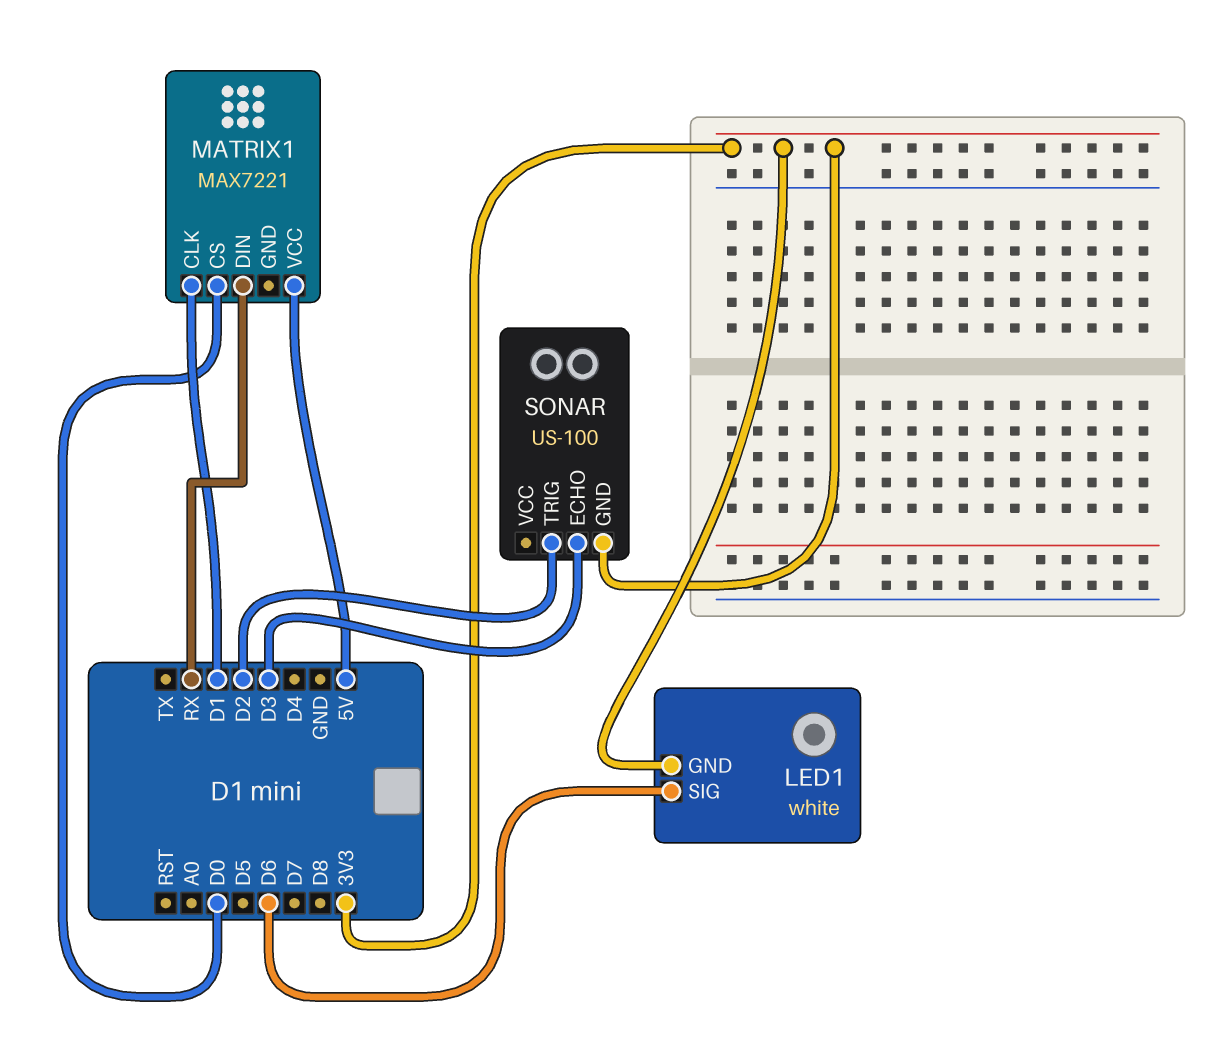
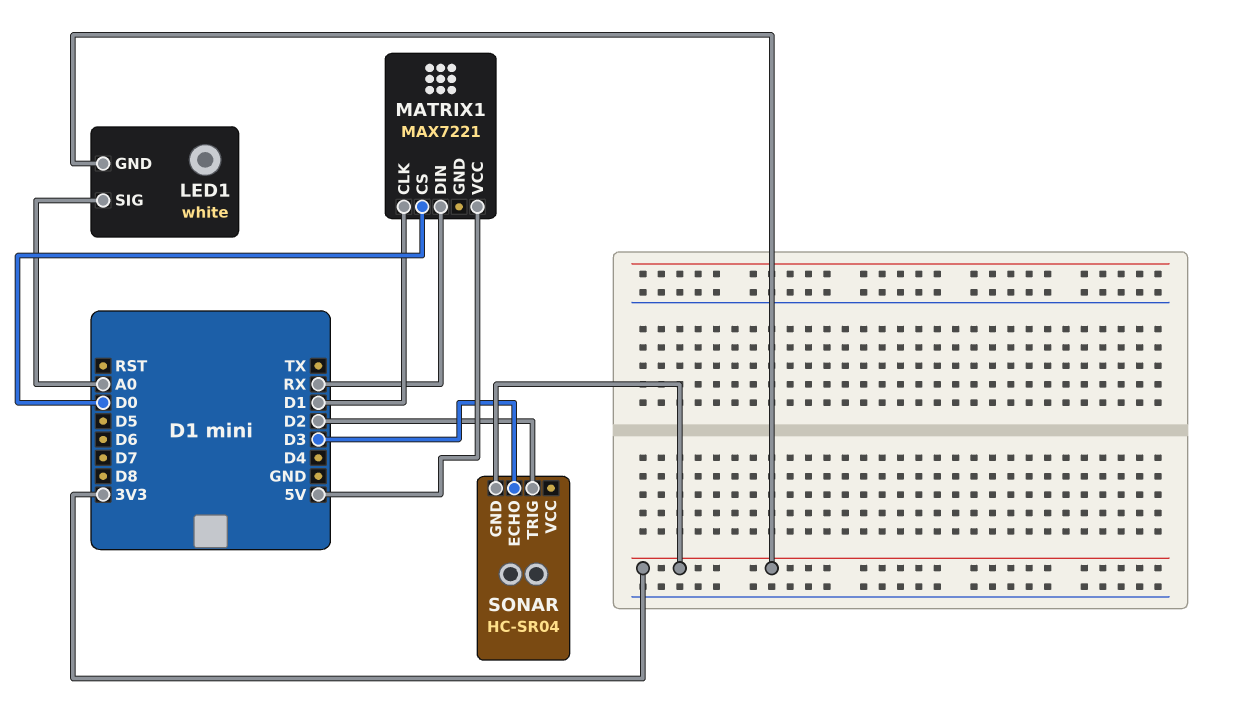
LED1 pin SIG: D6 -> A0
SONAR: US-100 -> HC-SR04

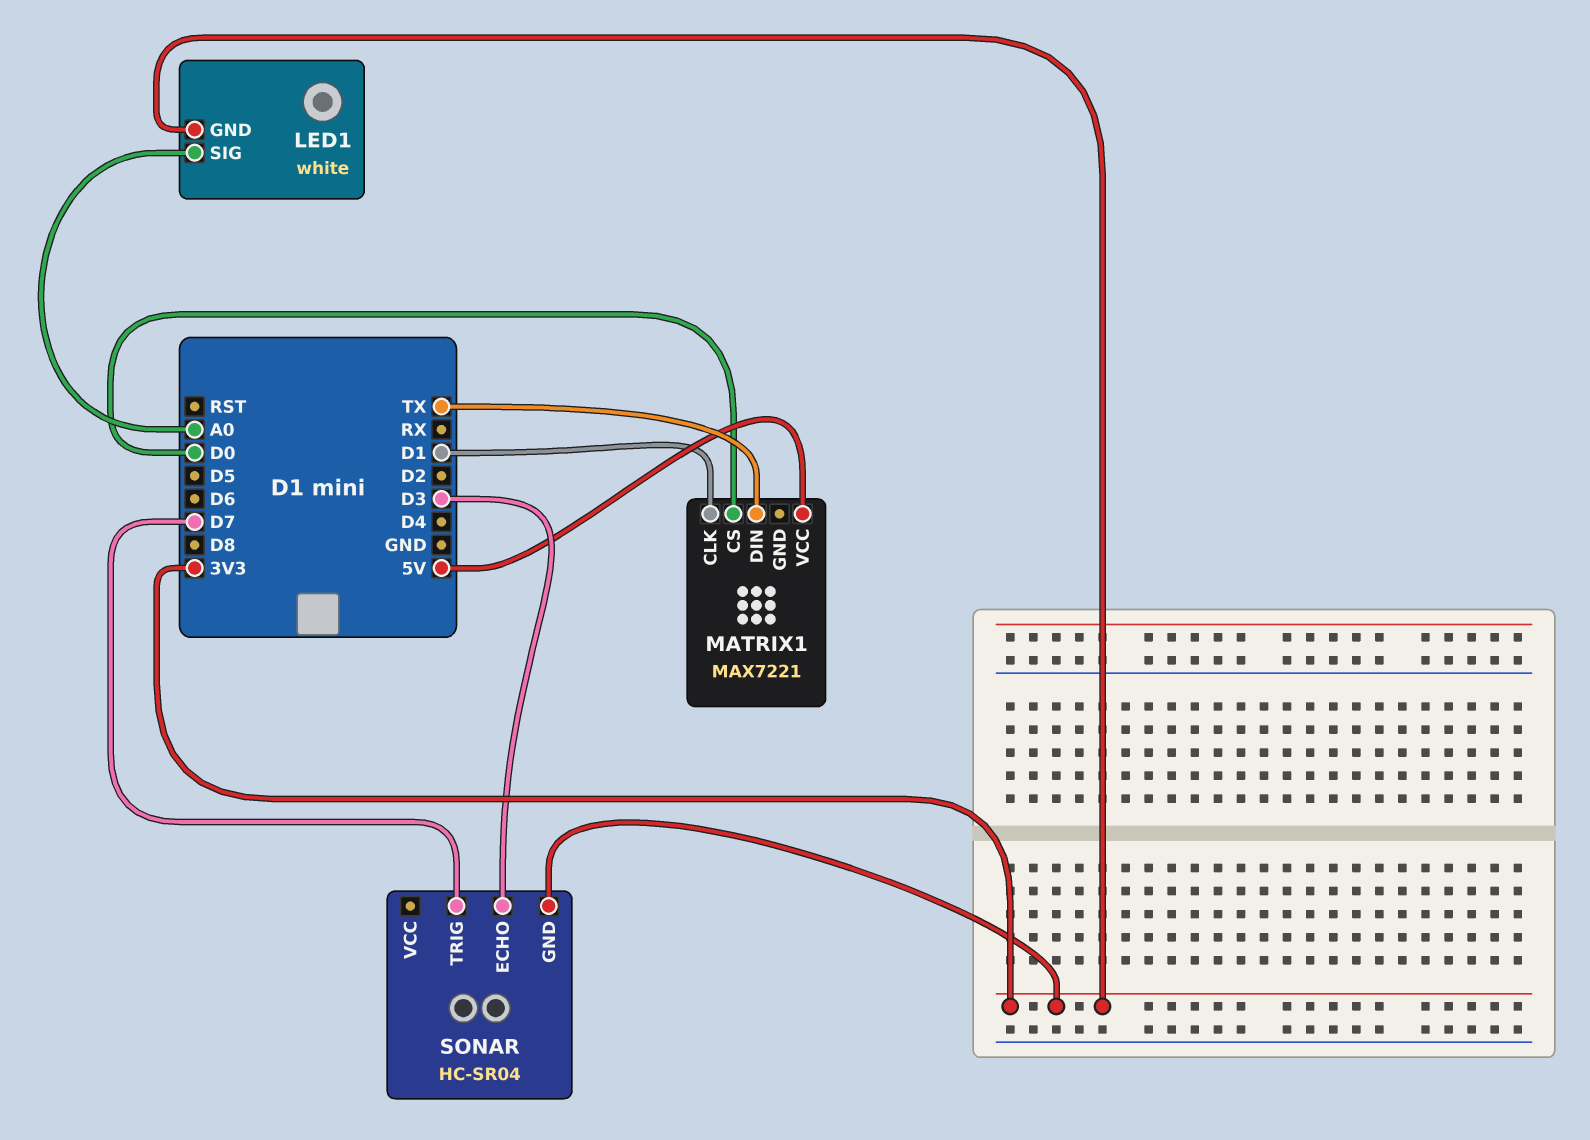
MATRIX1 pin DIN: RX -> TX
SONAR pin TRIG: D2 -> D7

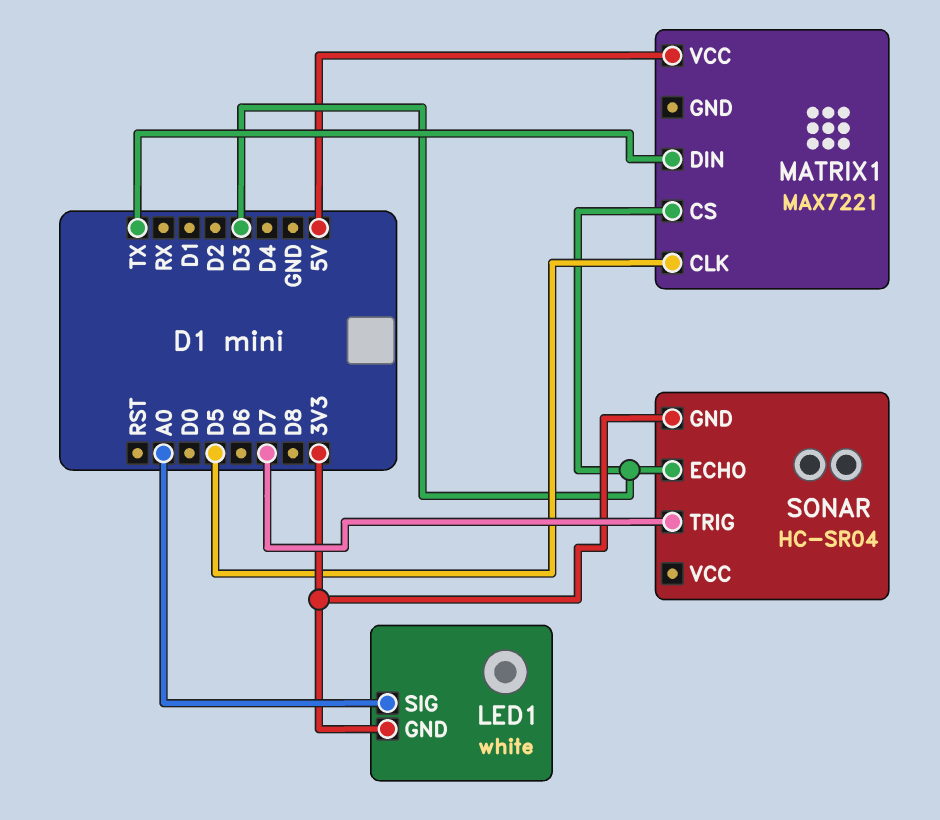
MATRIX1 pin CLK: D1 -> D5
MATRIX1 pin CS: D0 -> D3

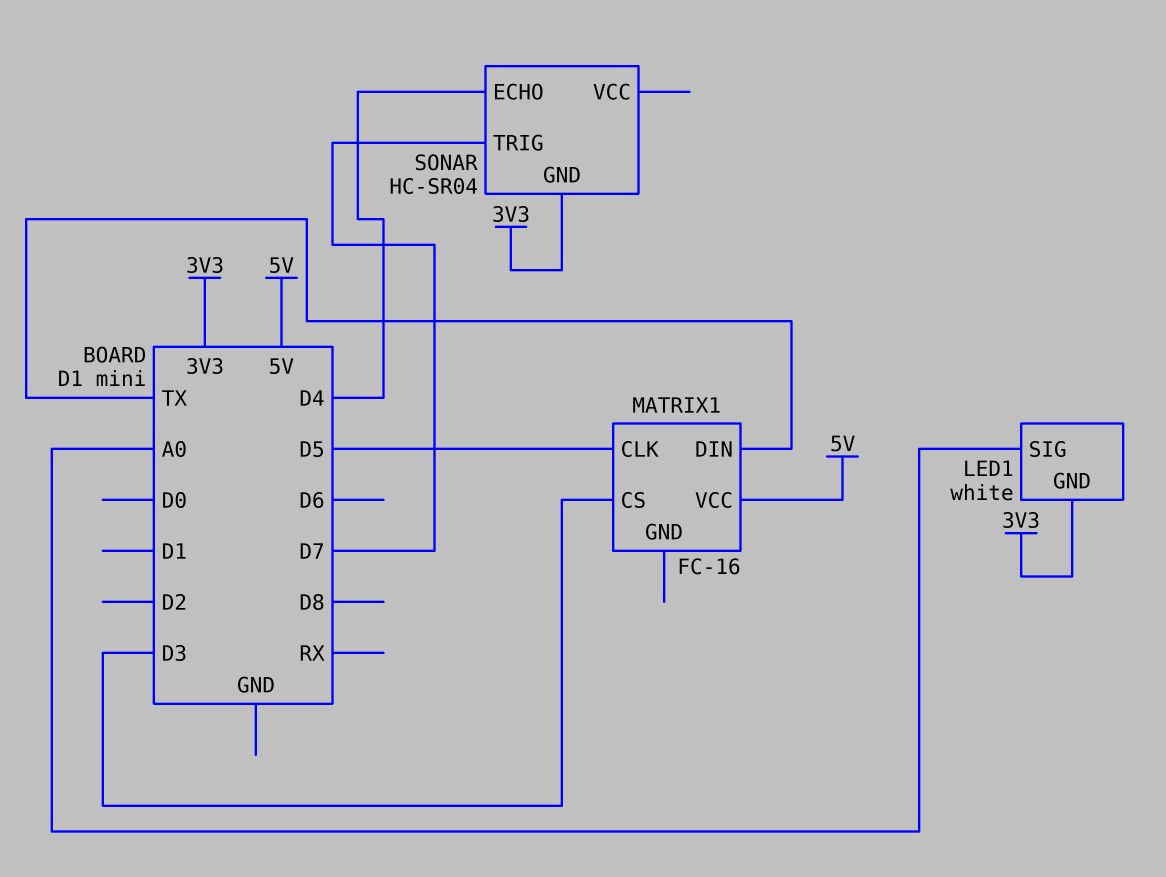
MATRIX1: MAX7221 -> FC-16
SONAR pin ECHO: D3 -> D4

